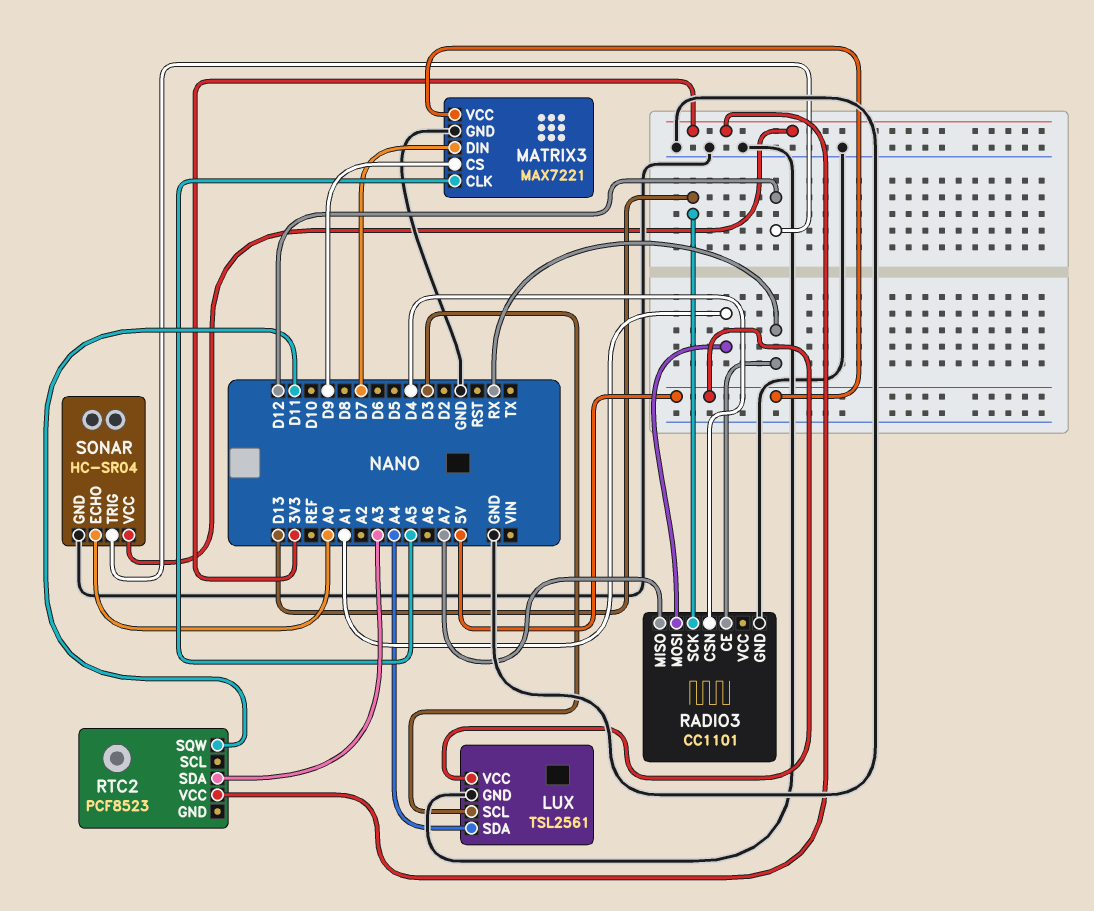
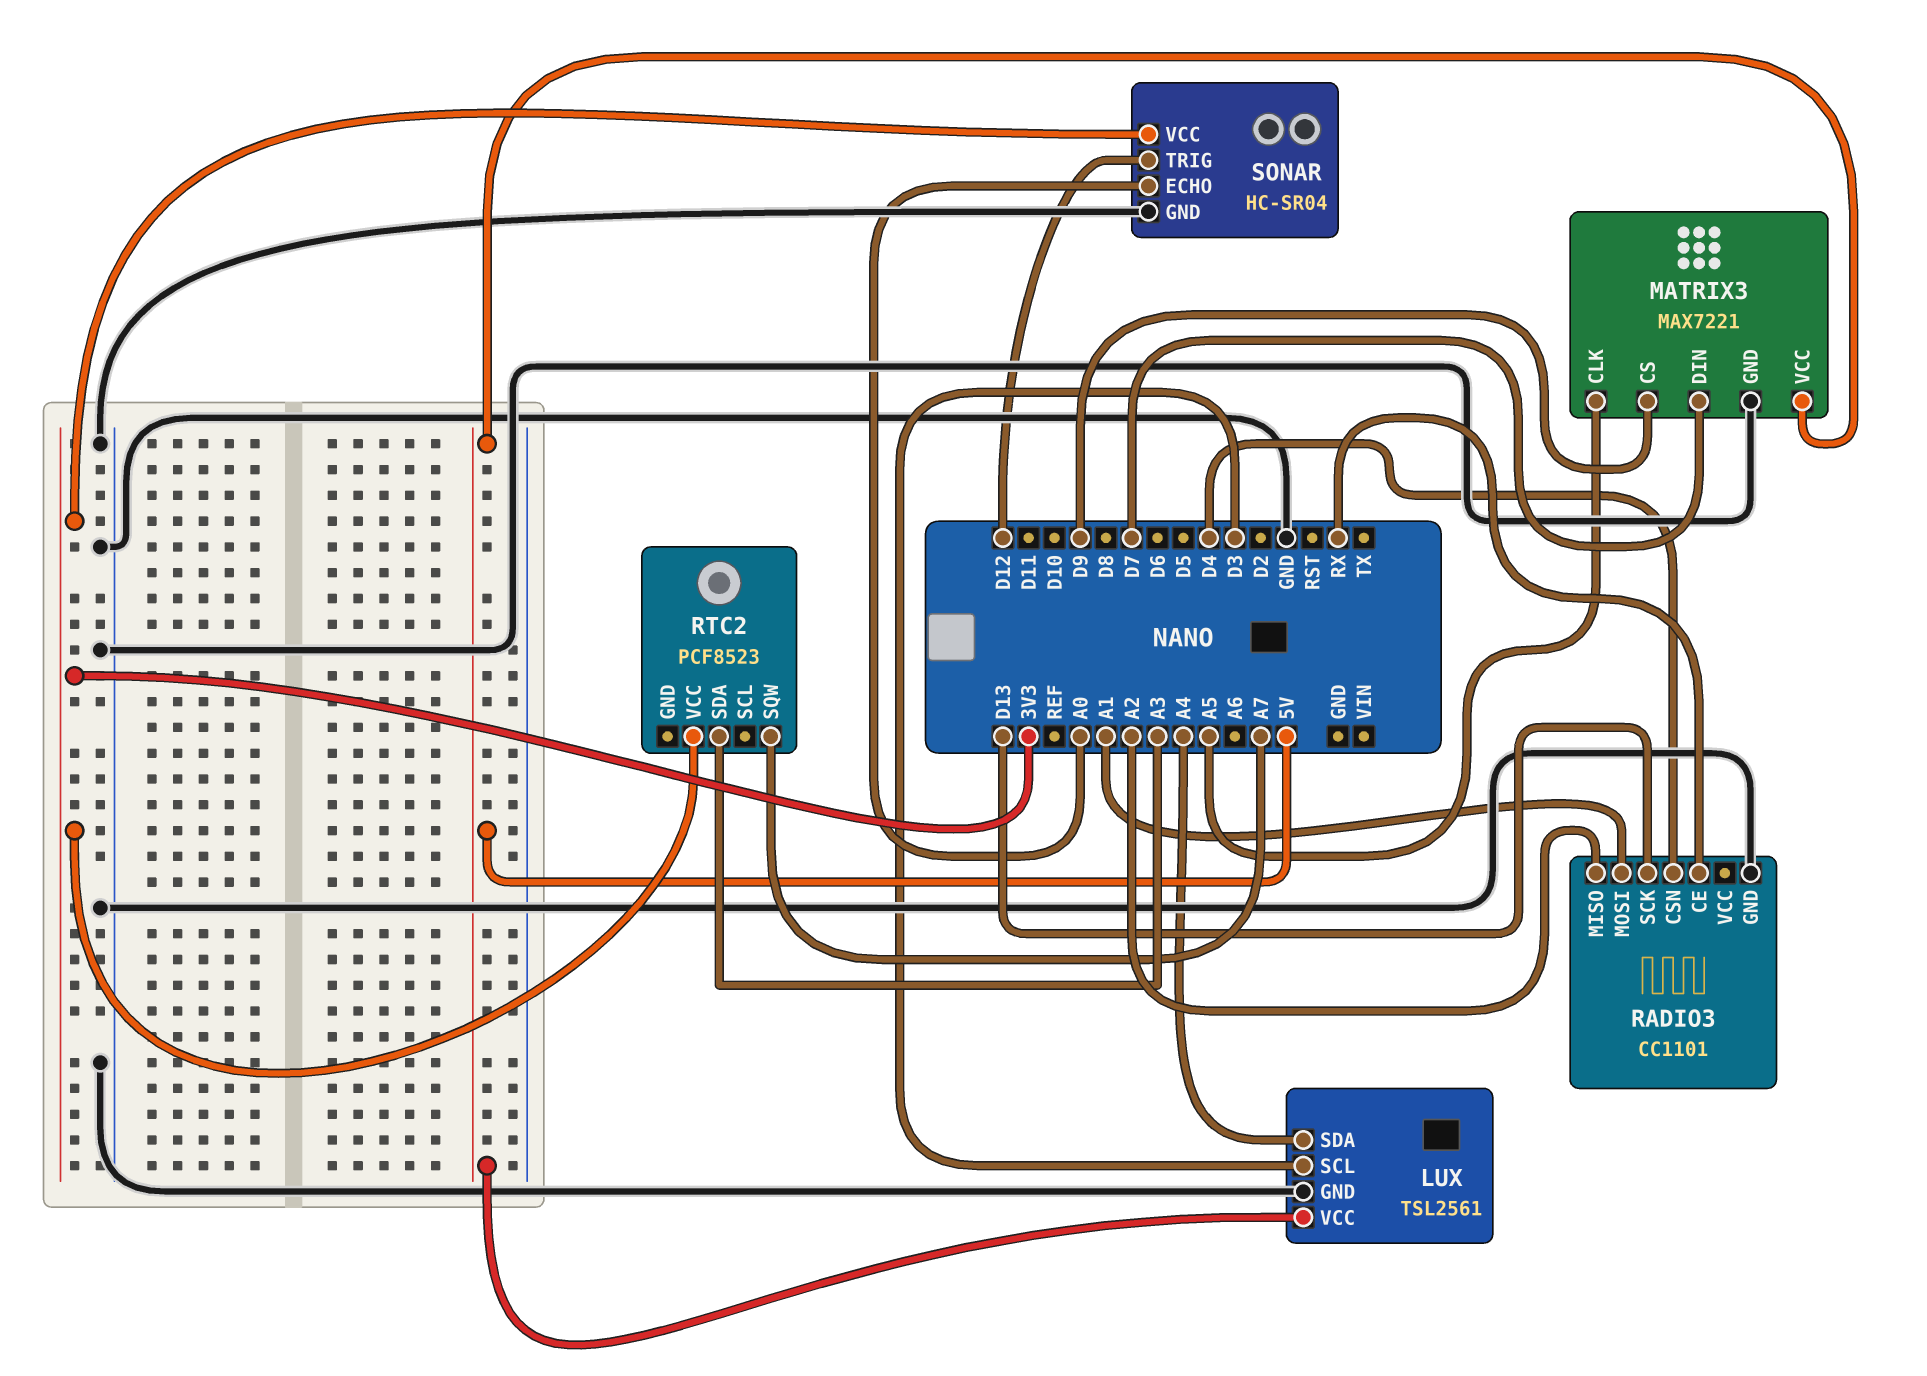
RADIO3 pin MISO: A7 -> A2
RTC2 pin SQW: D11 -> A7

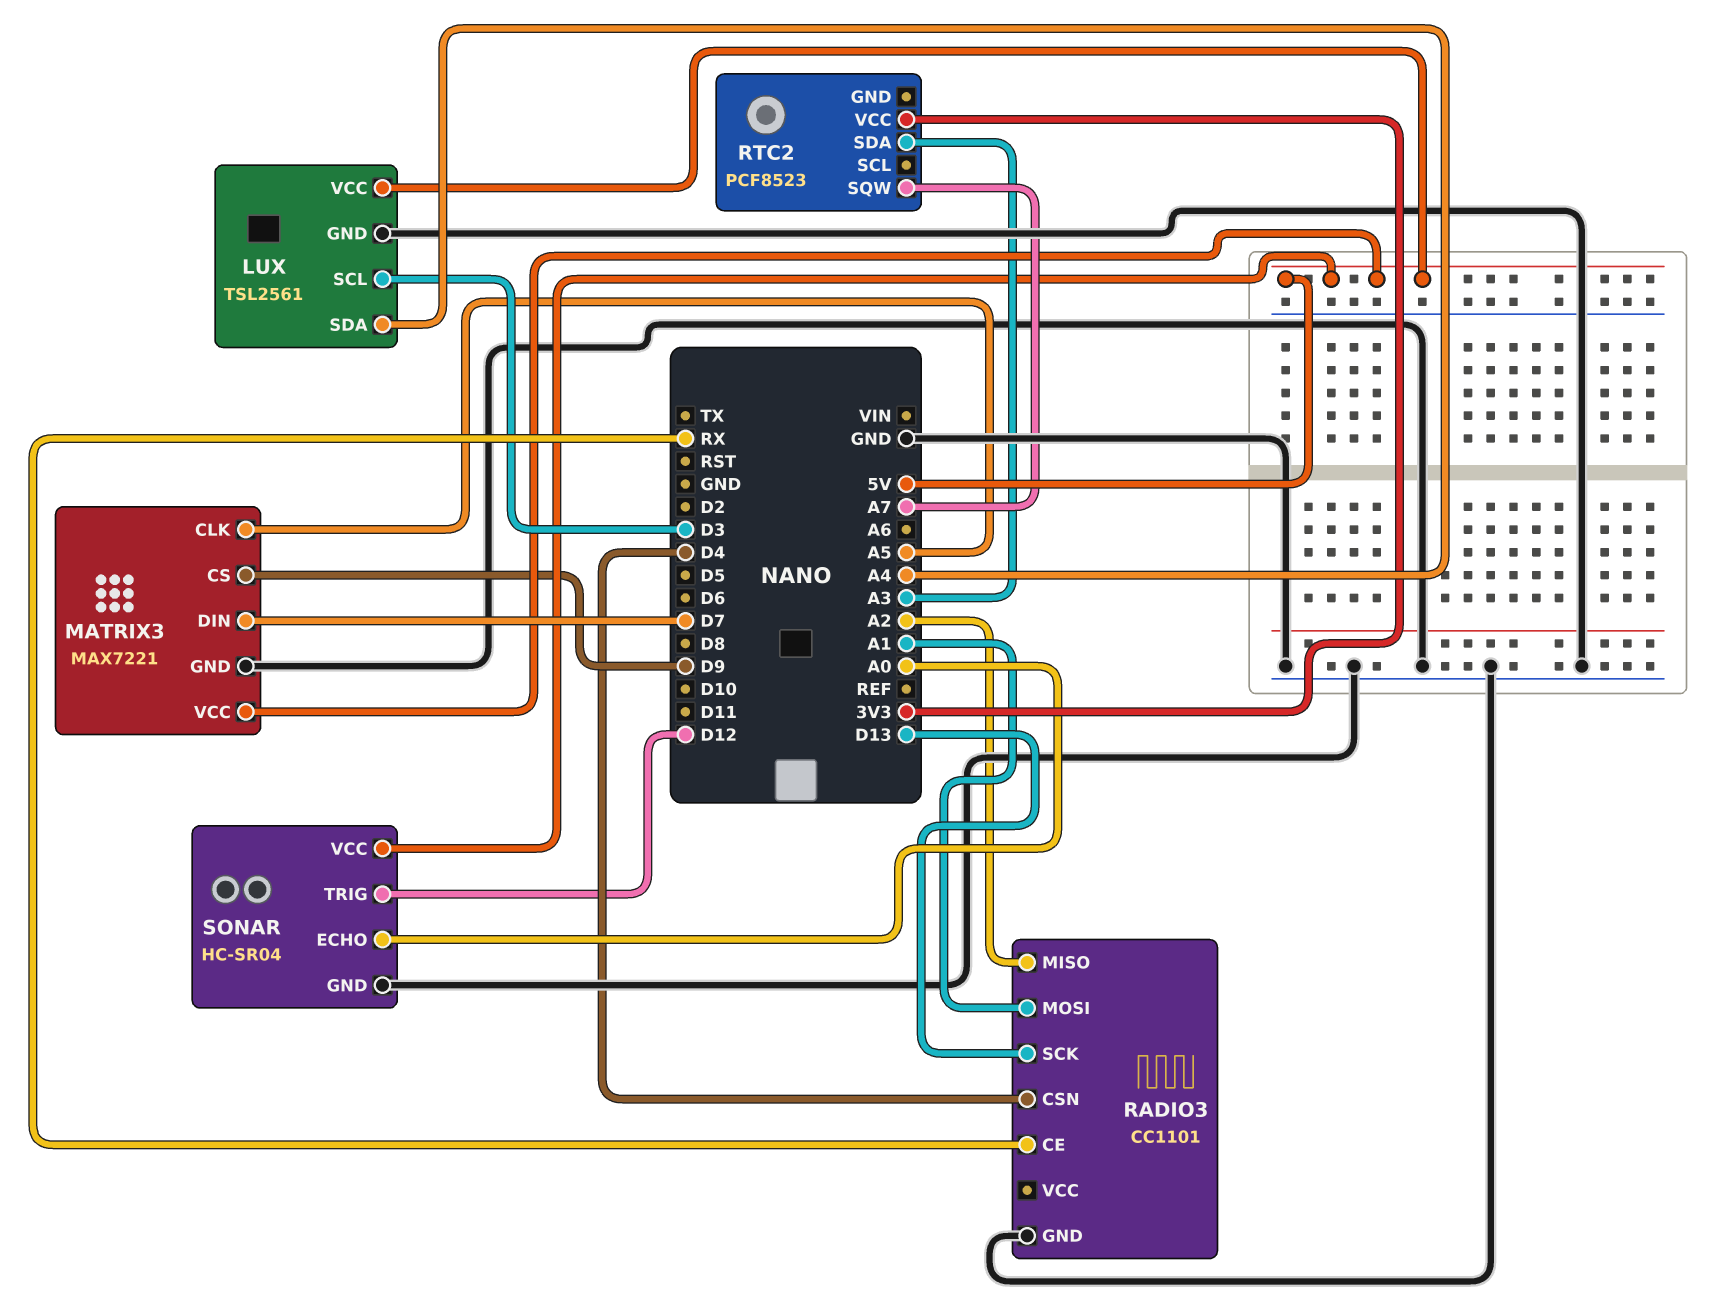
SONAR pin VCC: 3V3 -> 5V

